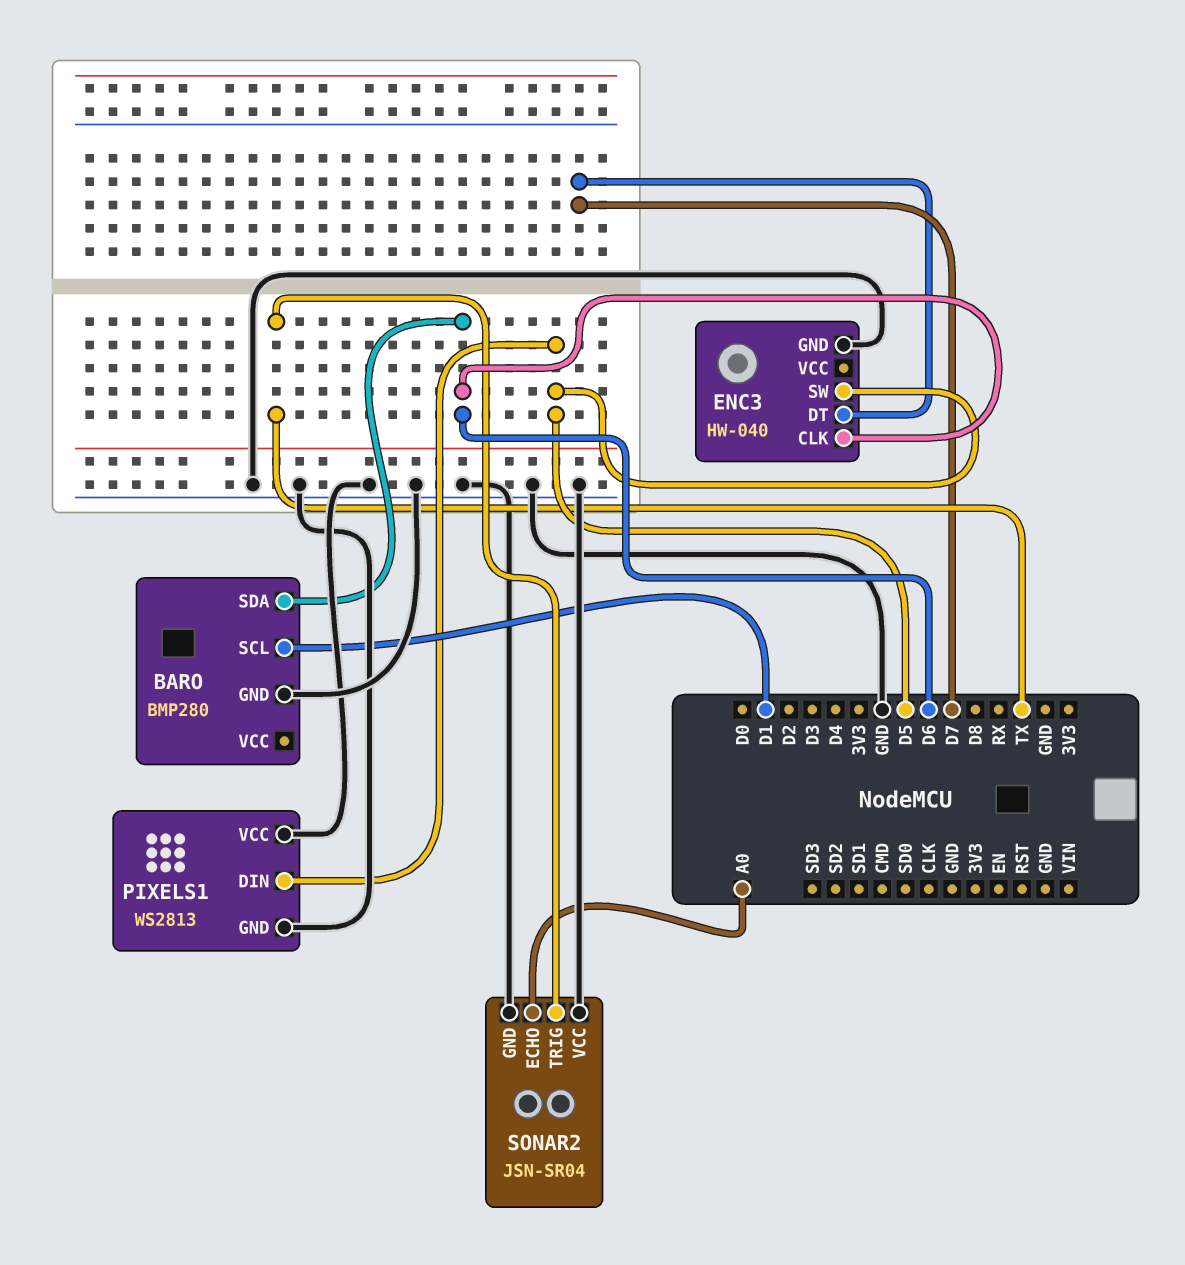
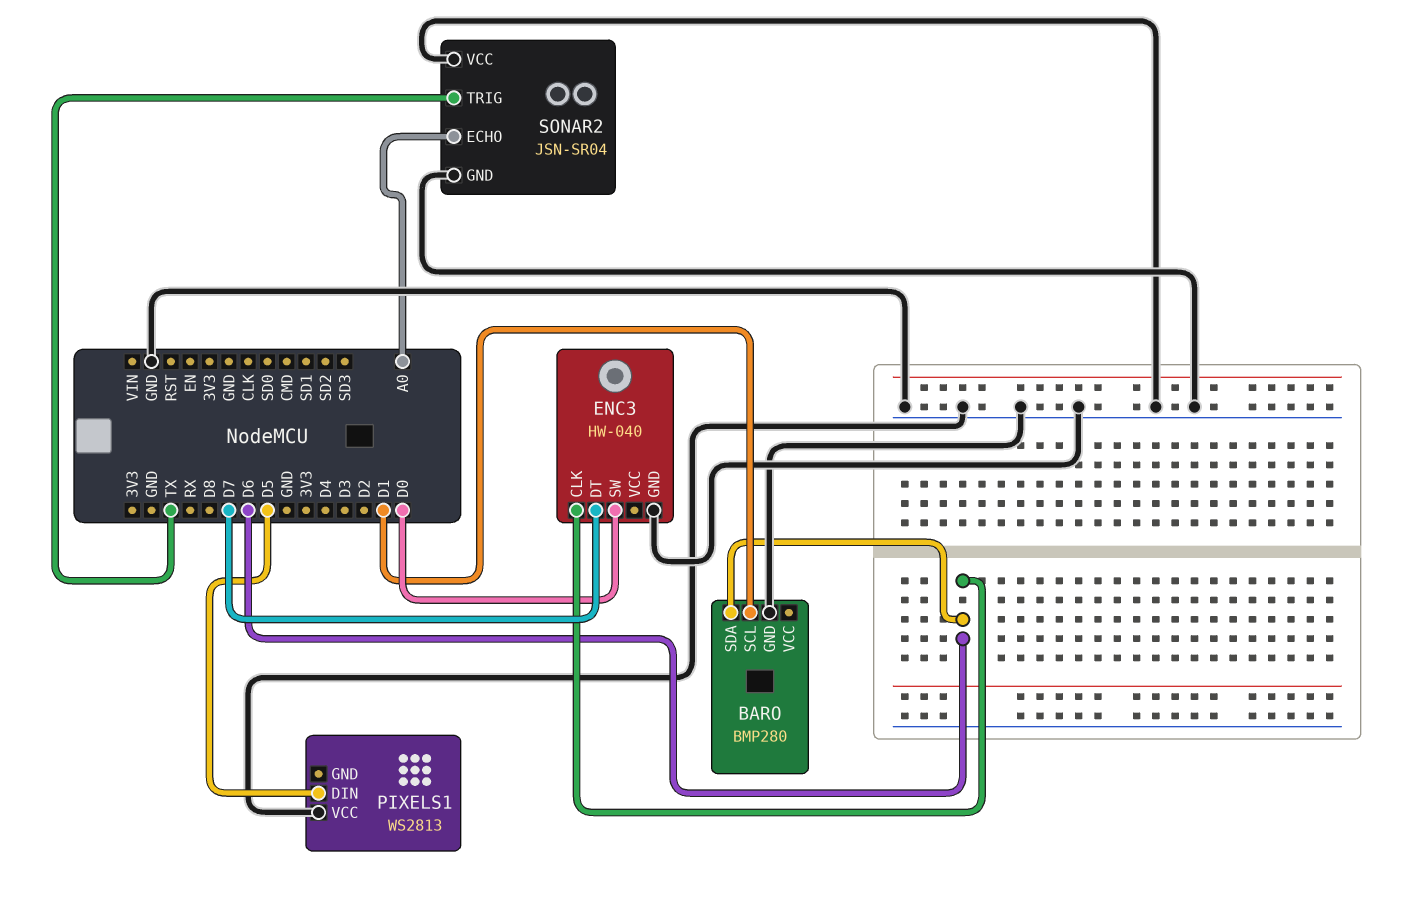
ENC3 pin SW: D5 -> D0
PIXELS1 pin GND: GND -> none

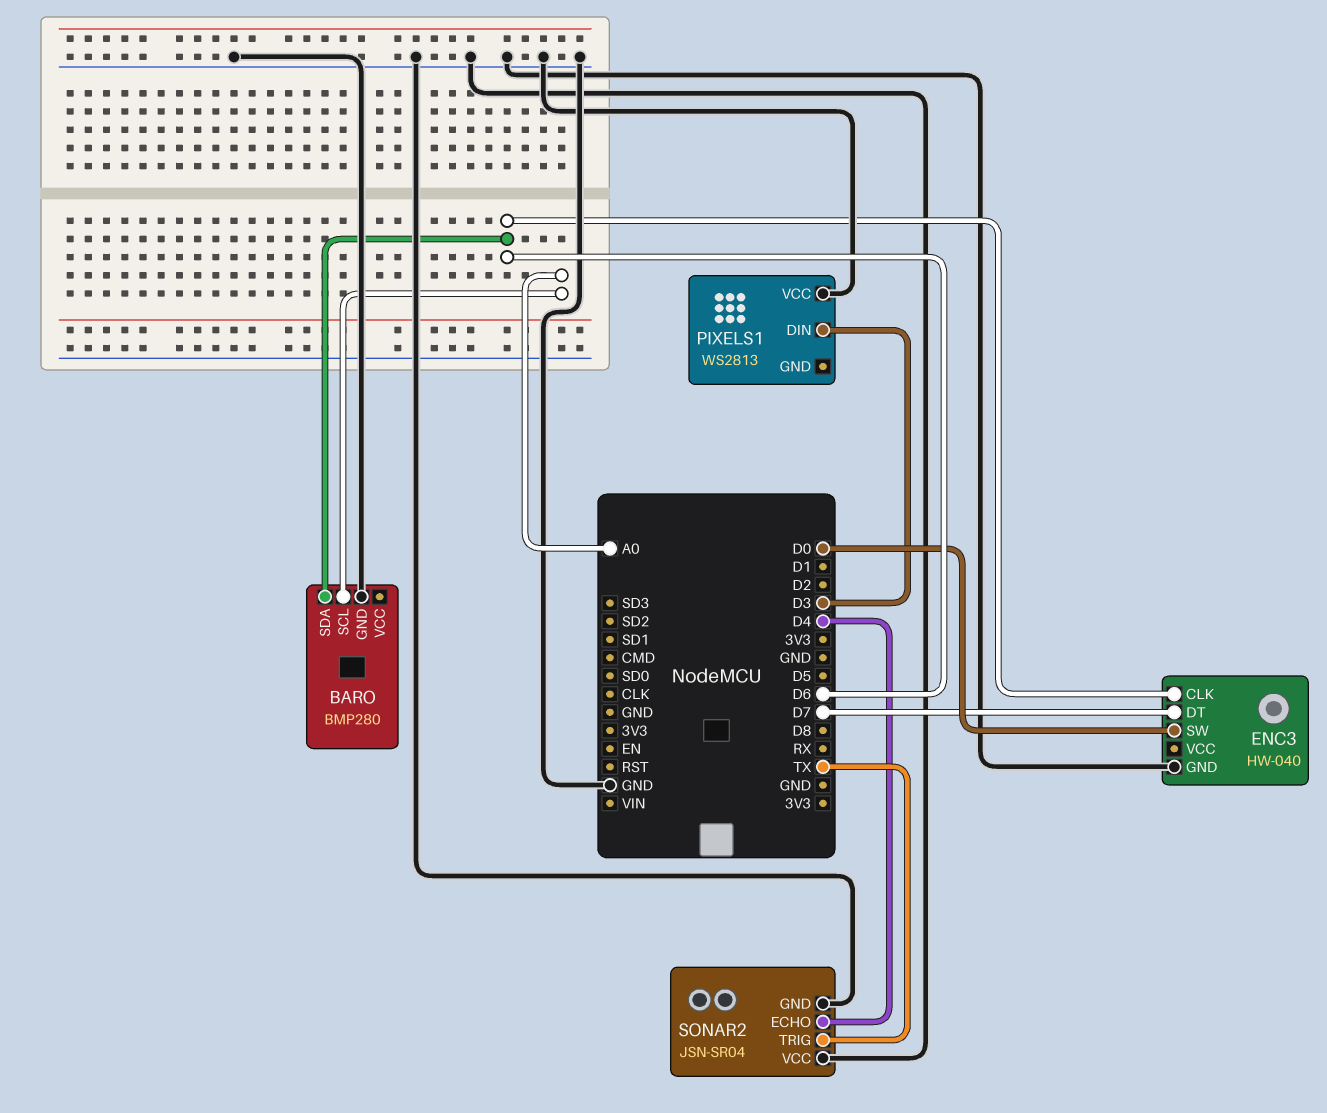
BARO pin SCL: D1 -> A0
PIXELS1 pin DIN: D5 -> D3
SONAR2 pin ECHO: A0 -> D4

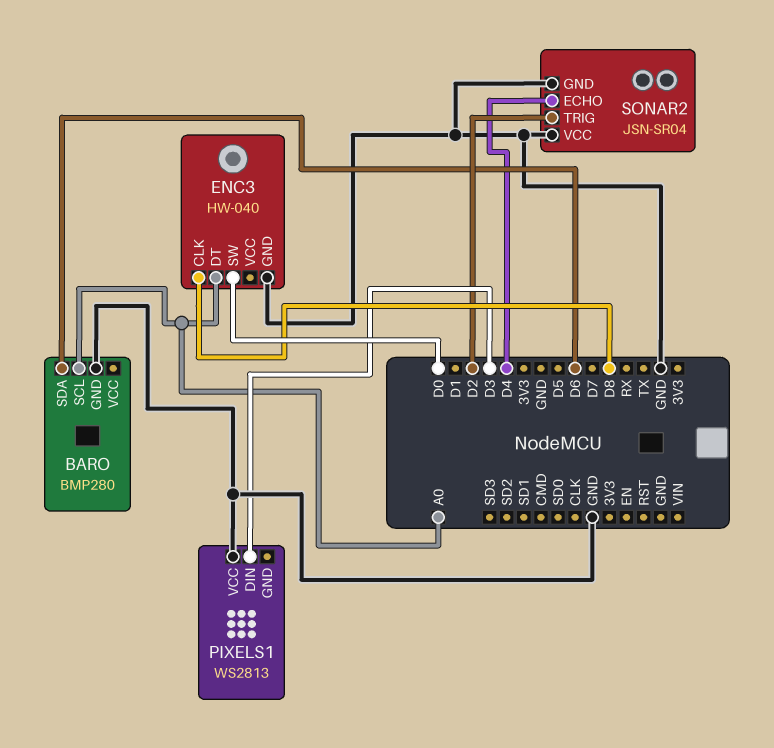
ENC3 pin CLK: D6 -> D8
ENC3 pin DT: D7 -> A0
SONAR2 pin TRIG: TX -> D2

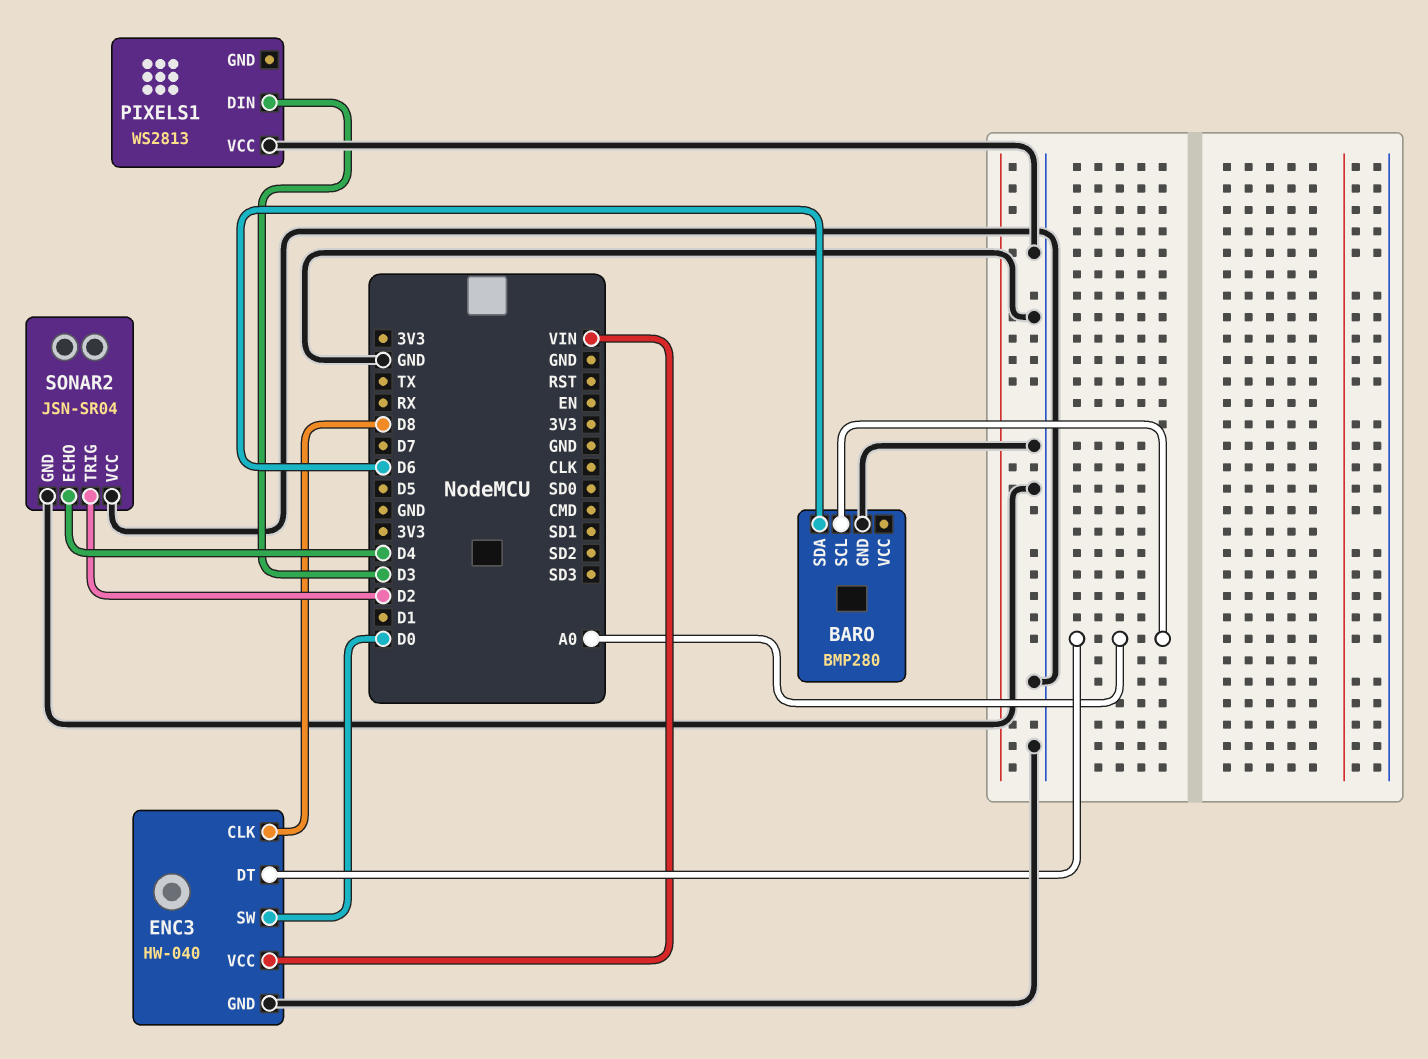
ENC3 pin VCC: none -> VIN

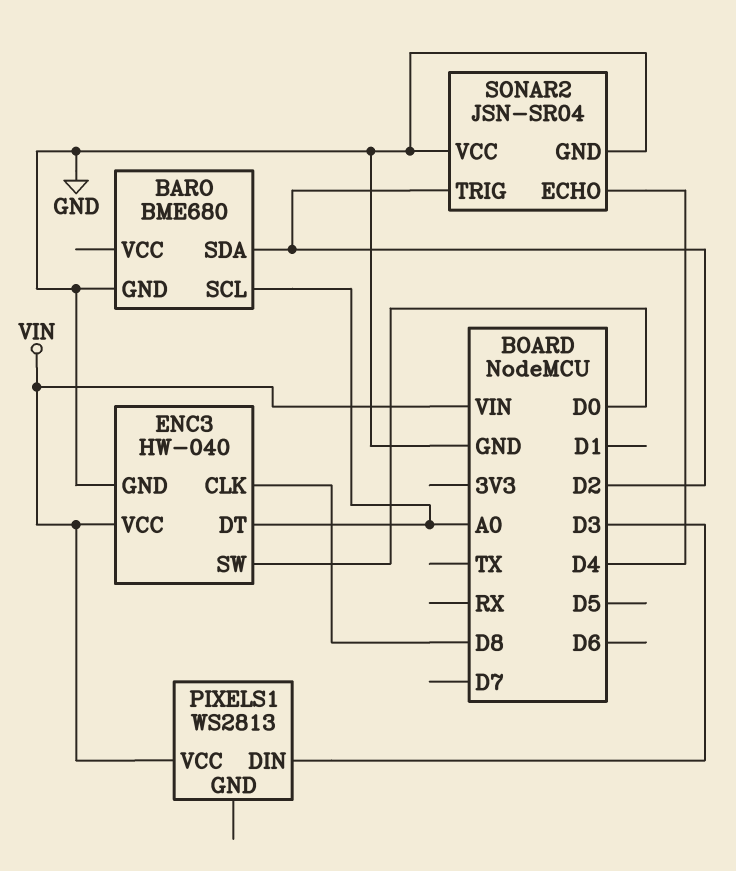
BARO: BMP280 -> BME680
BARO pin SDA: D6 -> D2
PIXELS1 pin VCC: GND -> VIN

